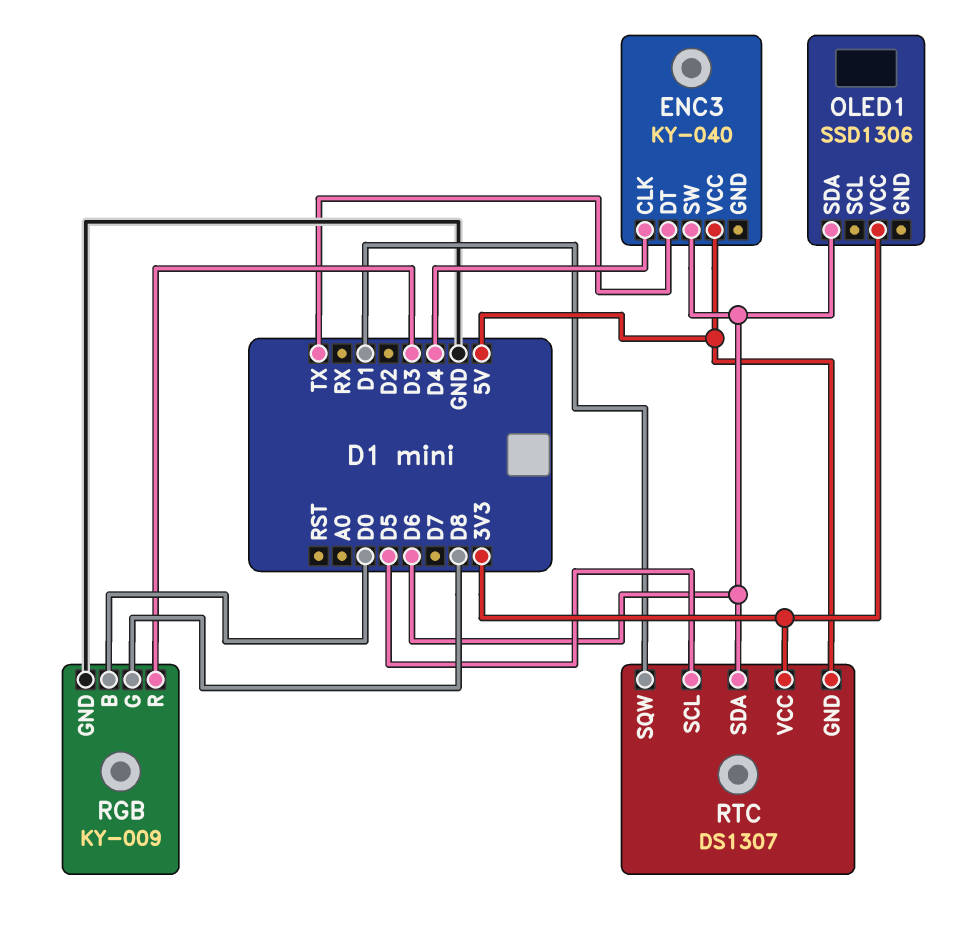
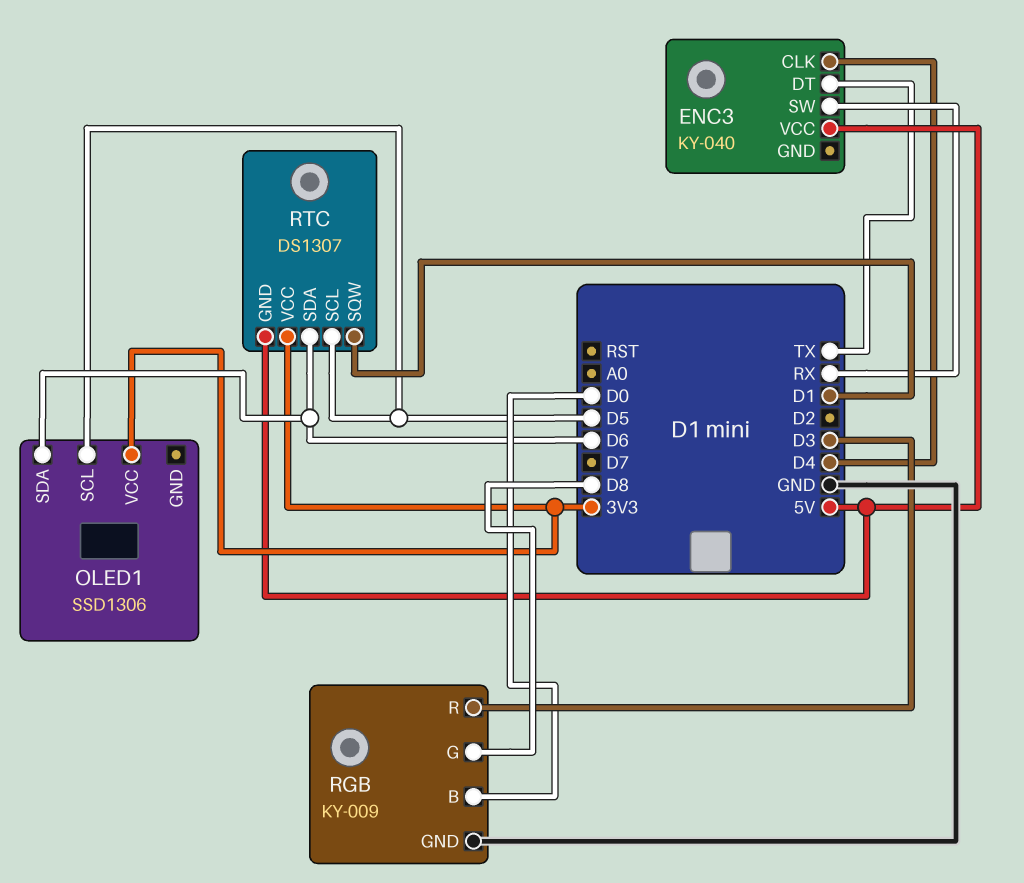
ENC3 pin SW: D6 -> RX
OLED1 pin SCL: none -> D5

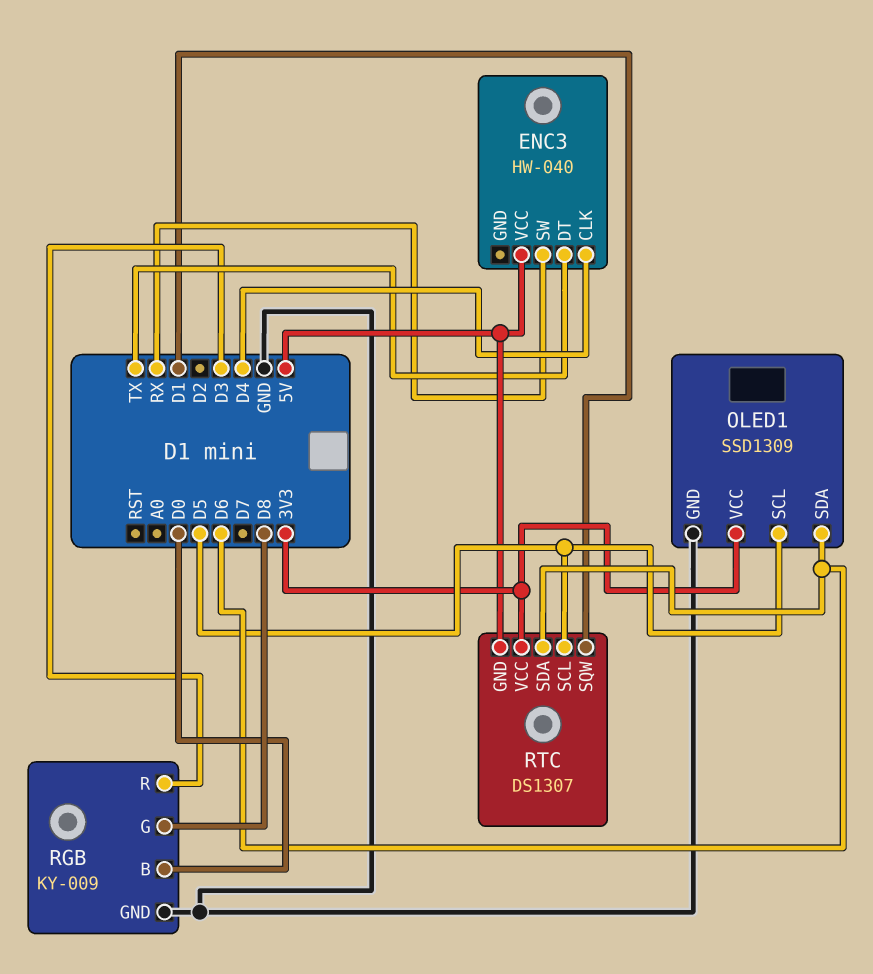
ENC3: KY-040 -> HW-040
OLED1: SSD1306 -> SSD1309
OLED1 pin GND: none -> GND

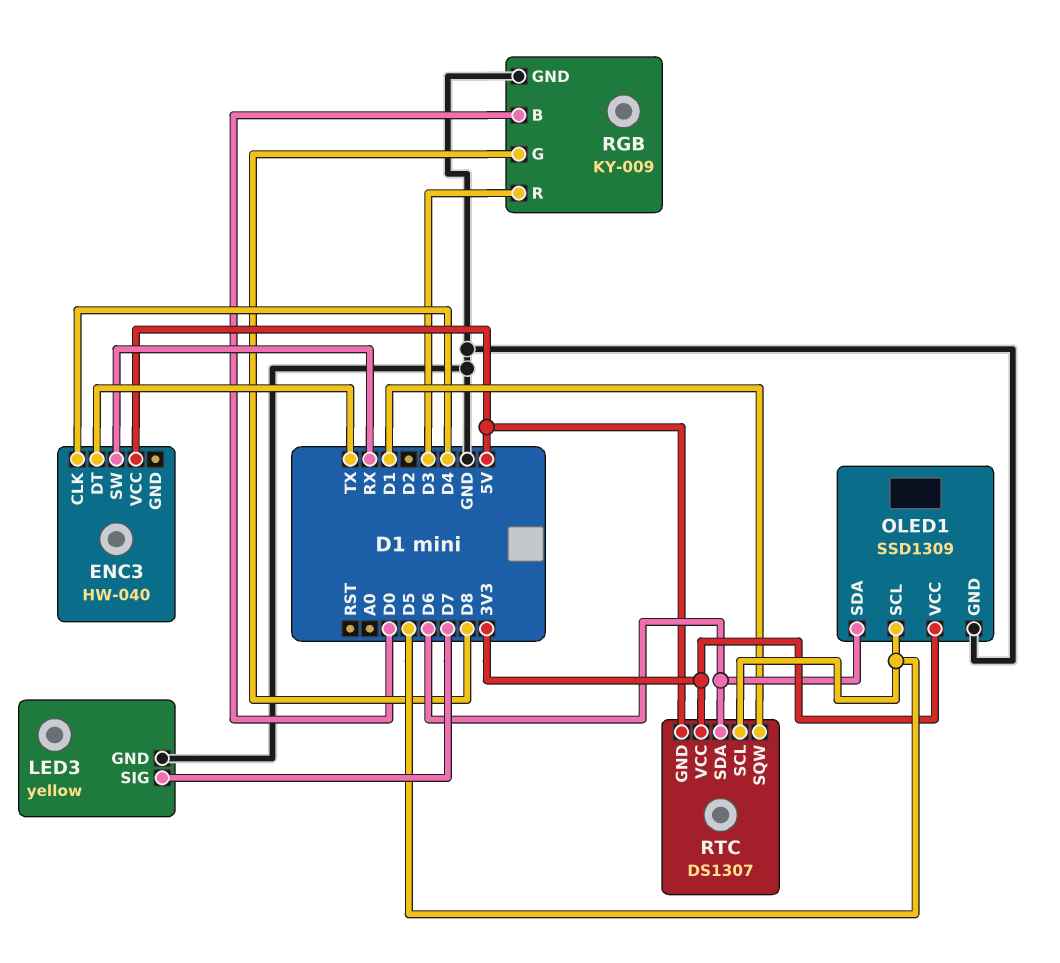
LED3: none -> yellow
LED3 pin GND: none -> GND
LED3 pin SIG: none -> D7

